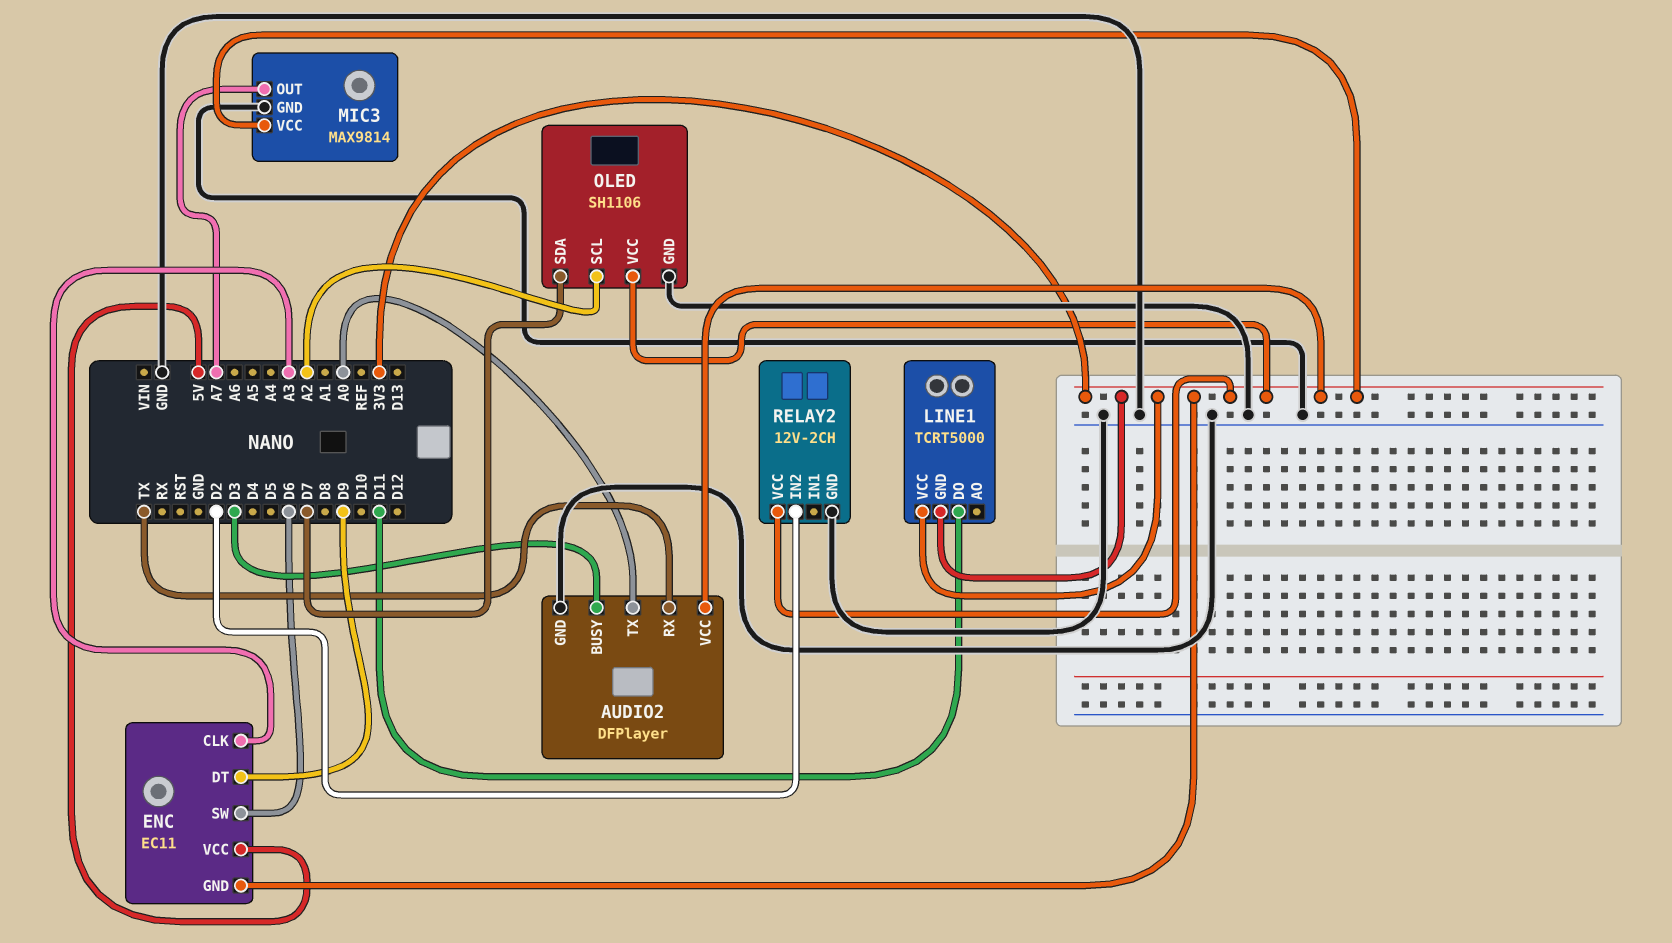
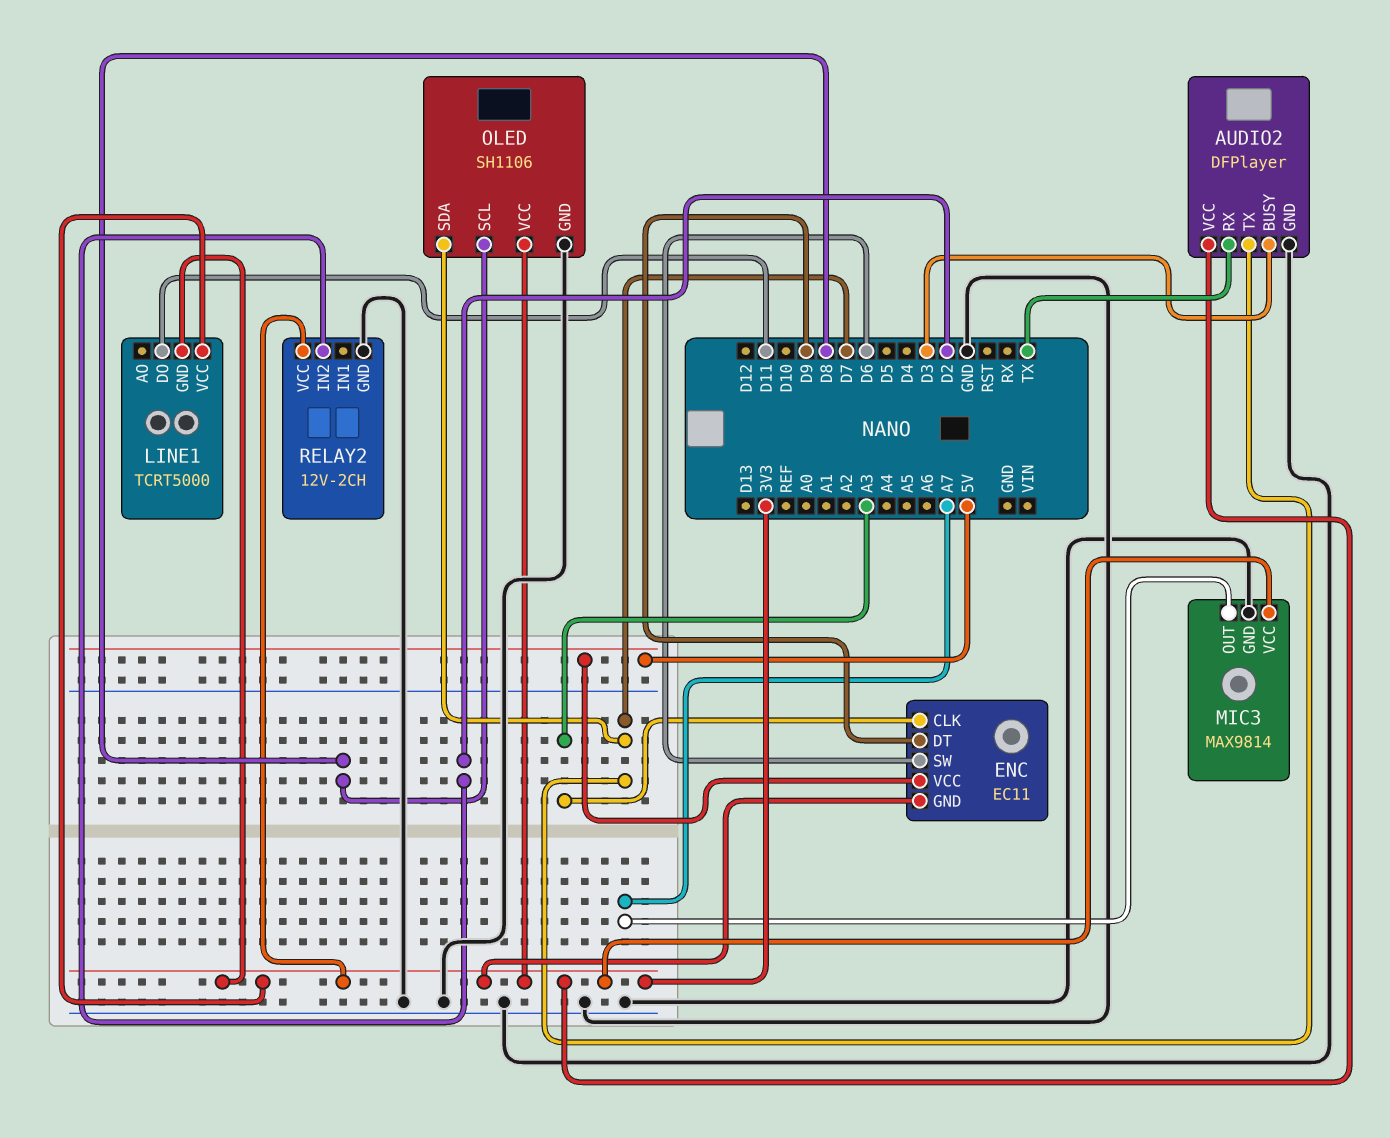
AUDIO2 pin TX: A0 -> D7
OLED pin SCL: A2 -> D8

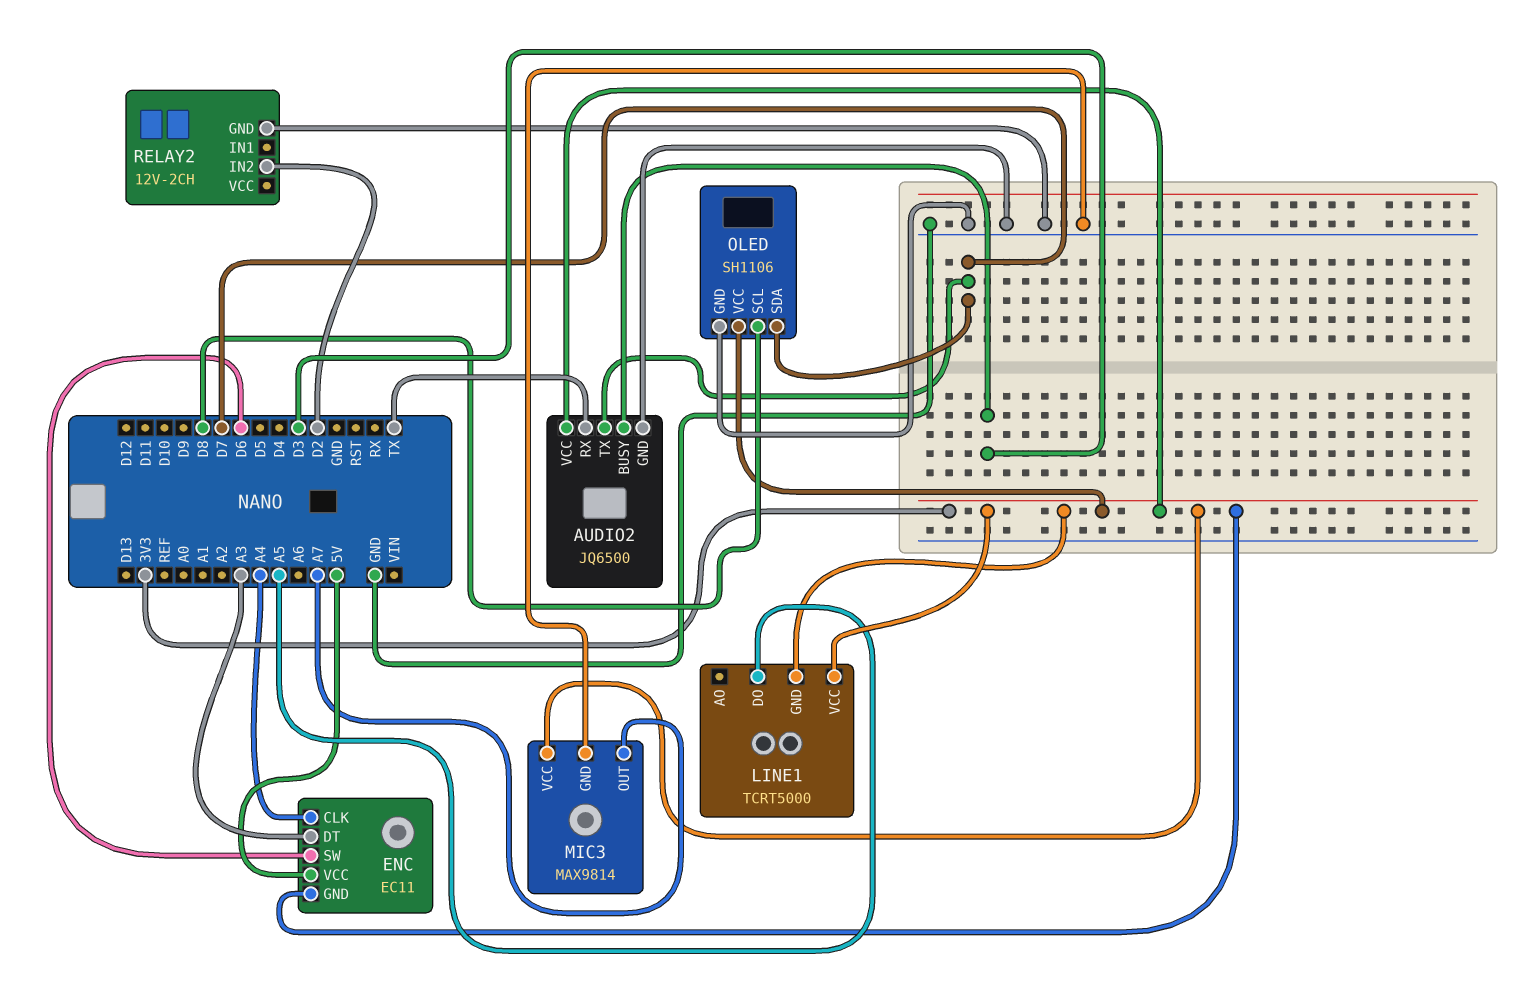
AUDIO2: DFPlayer -> JQ6500
ENC pin CLK: A3 -> A4
ENC pin DT: D9 -> A3
LINE1 pin DO: D11 -> A5
RELAY2 pin VCC: 3V3 -> none

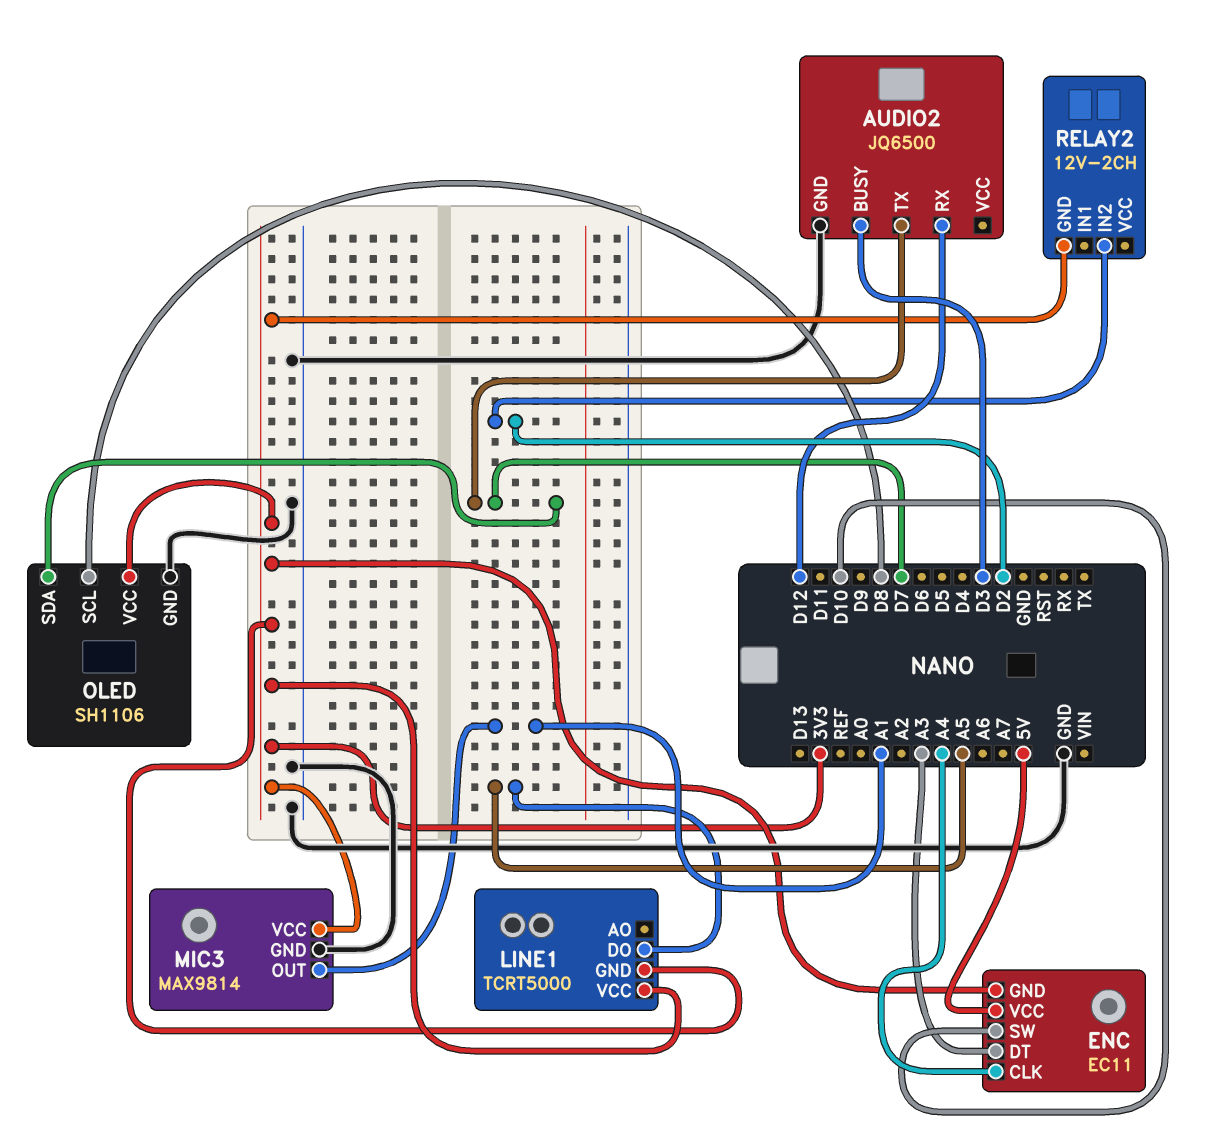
AUDIO2 pin RX: TX -> D12
AUDIO2 pin VCC: 3V3 -> none
ENC pin SW: D6 -> D10
MIC3 pin OUT: A7 -> A1
RELAY2 pin GND: GND -> 3V3

